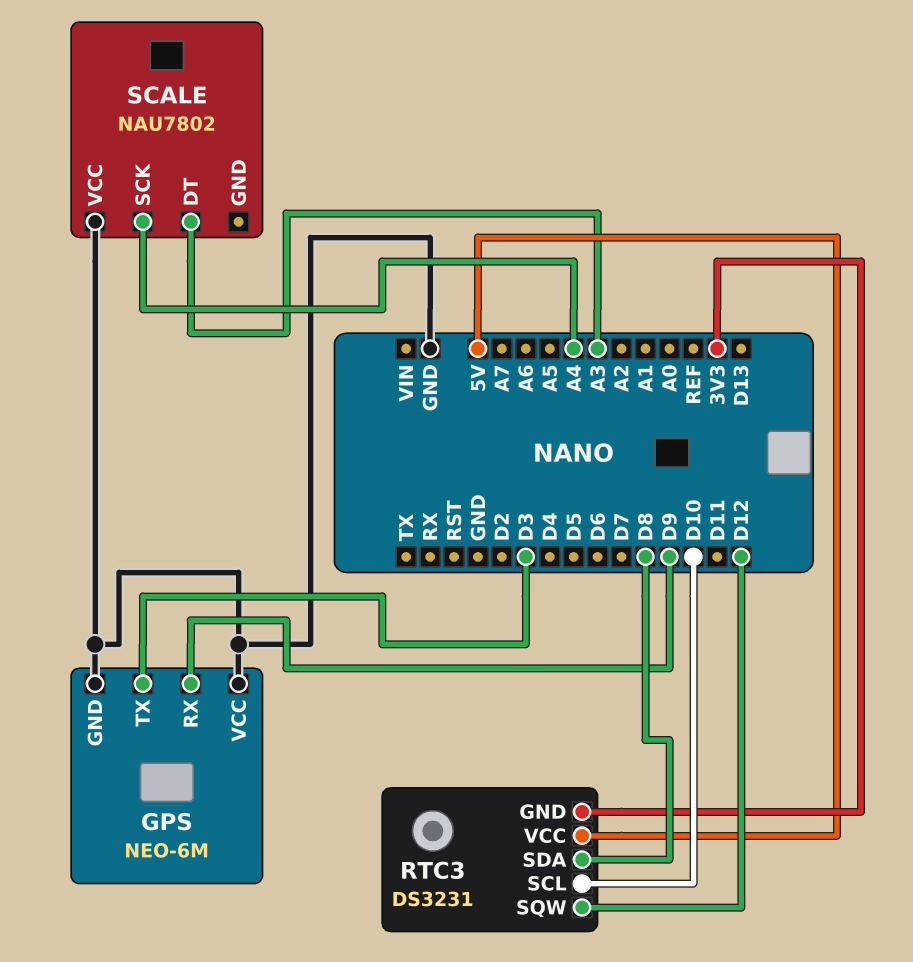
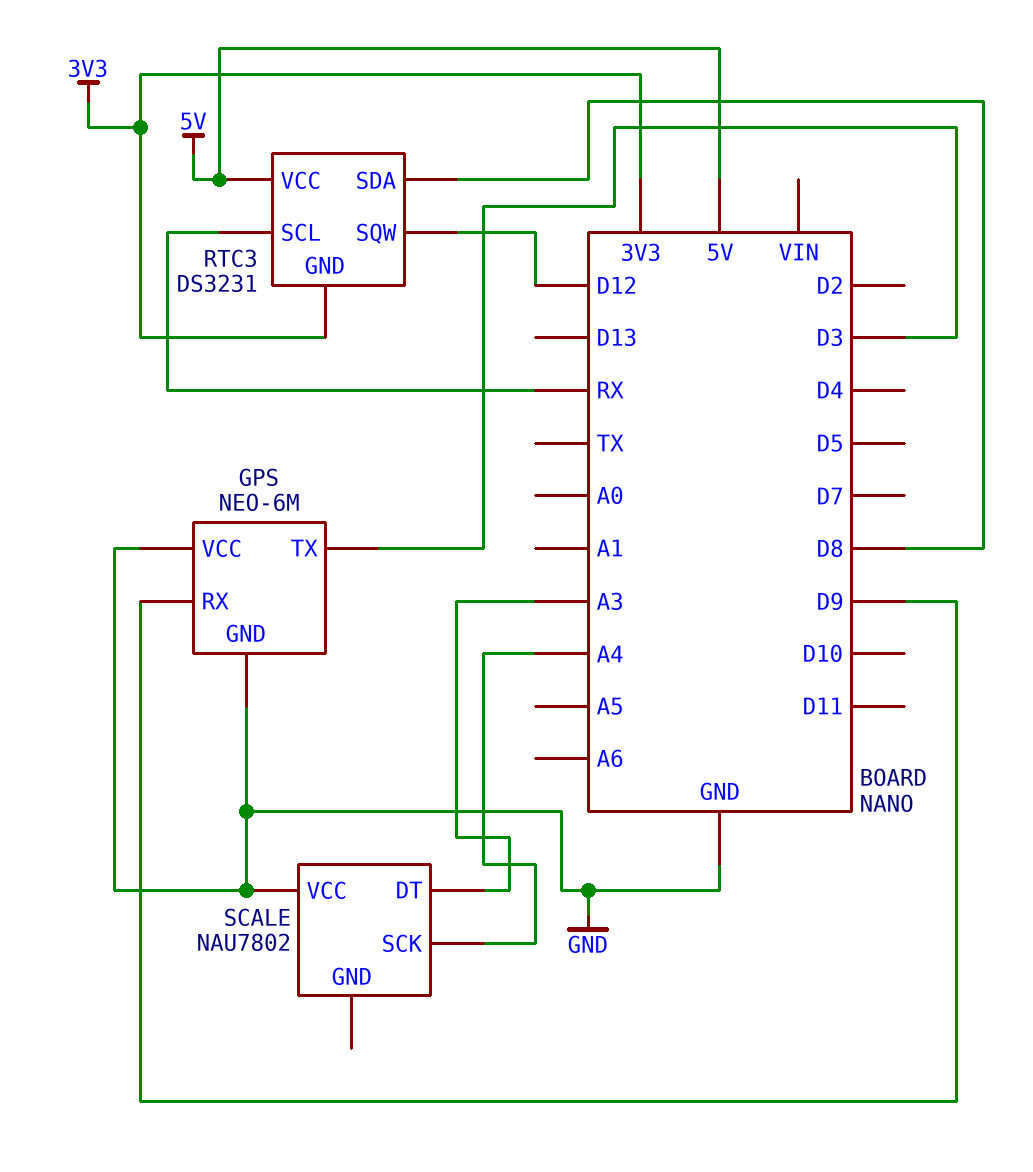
RTC3 pin SCL: D10 -> RX

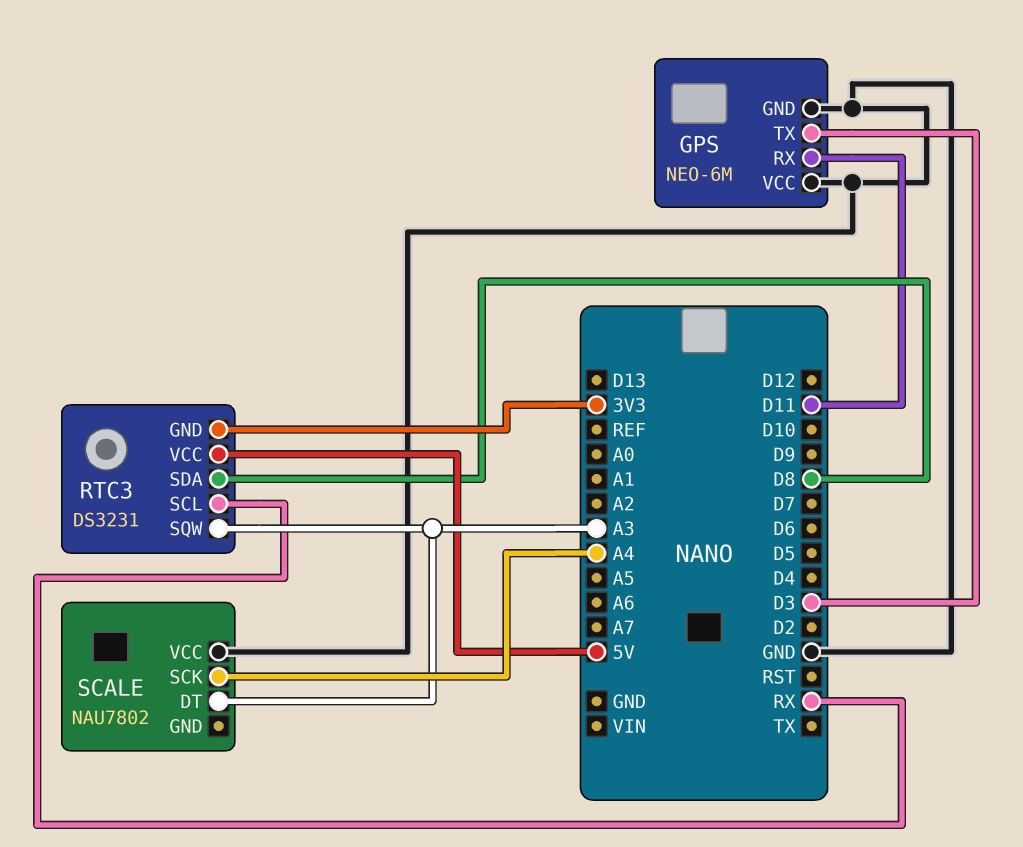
GPS pin RX: D9 -> D11
RTC3 pin SQW: D12 -> A3

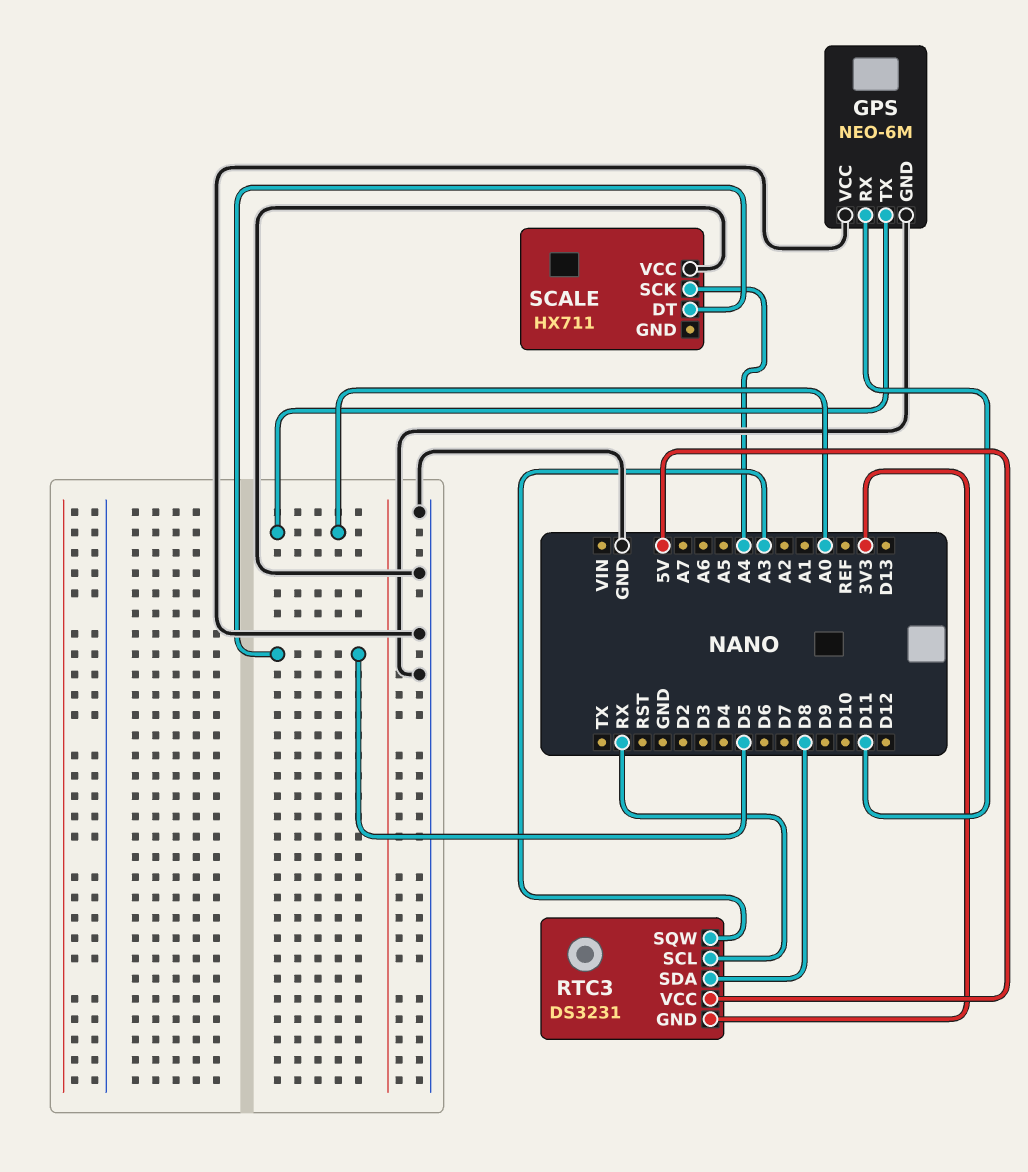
GPS pin TX: D3 -> A0
SCALE: NAU7802 -> HX711
SCALE pin DT: A3 -> D5

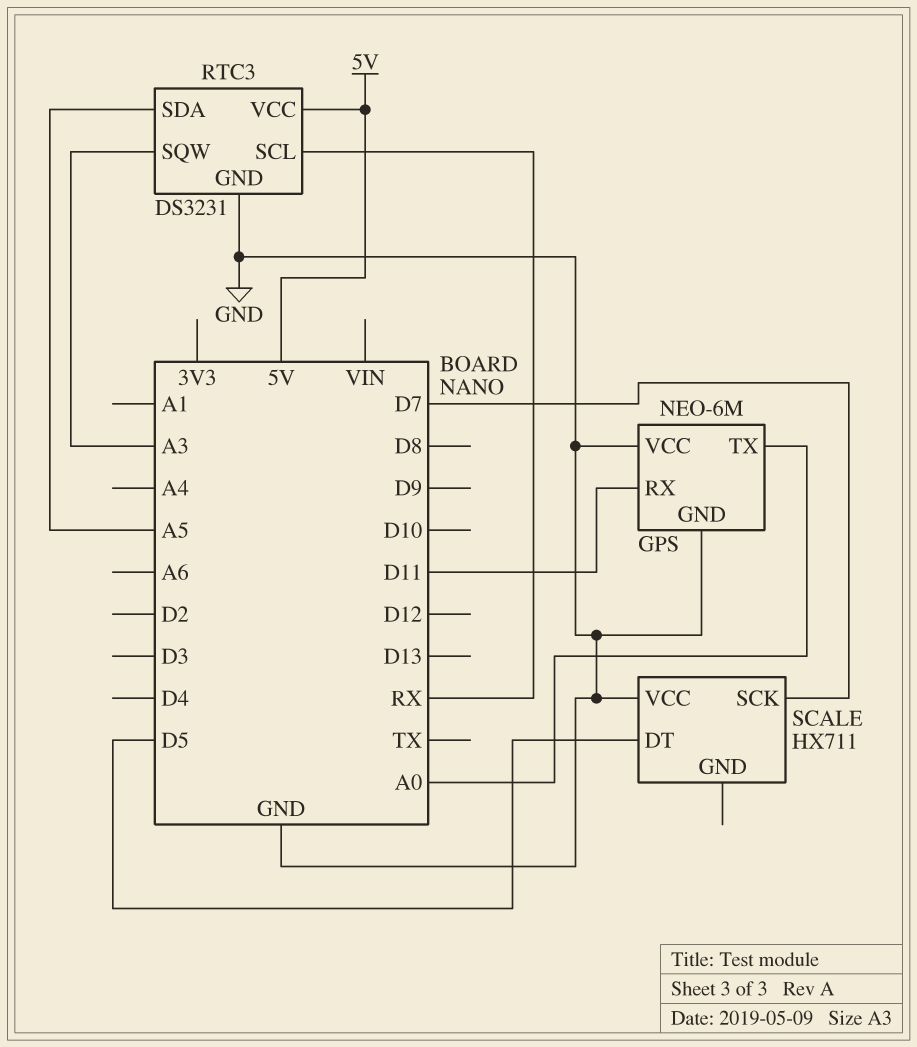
RTC3 pin GND: 3V3 -> GND
RTC3 pin SDA: D8 -> A5
SCALE pin SCK: A4 -> D7

